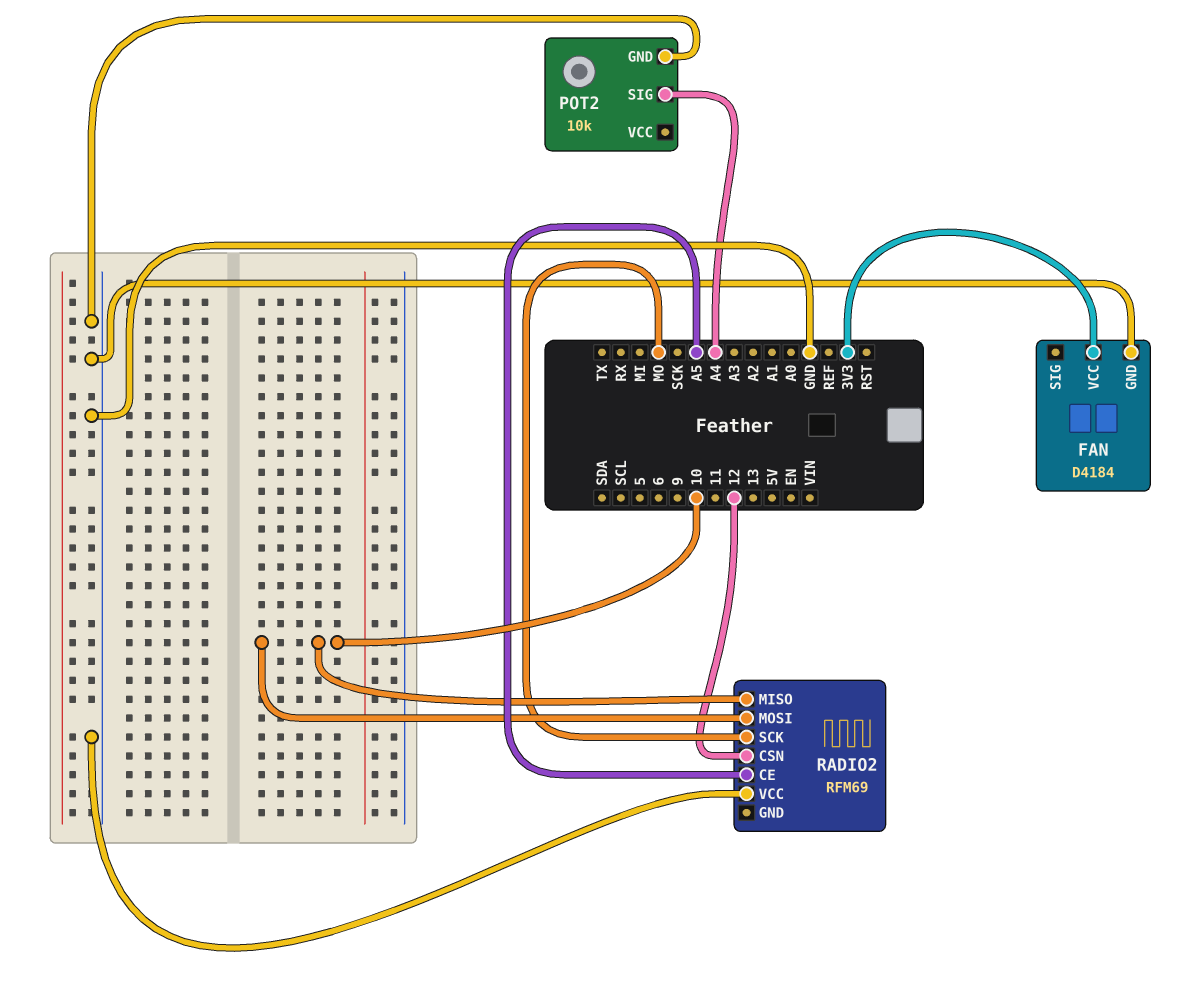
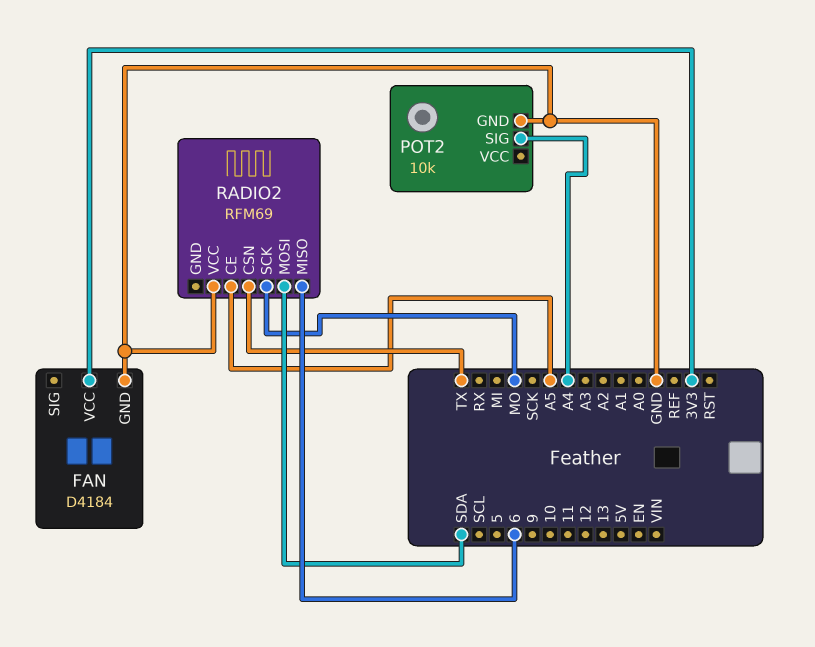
RADIO2 pin CSN: 12 -> TX
RADIO2 pin MISO: 10 -> 6
RADIO2 pin MOSI: 10 -> SDA

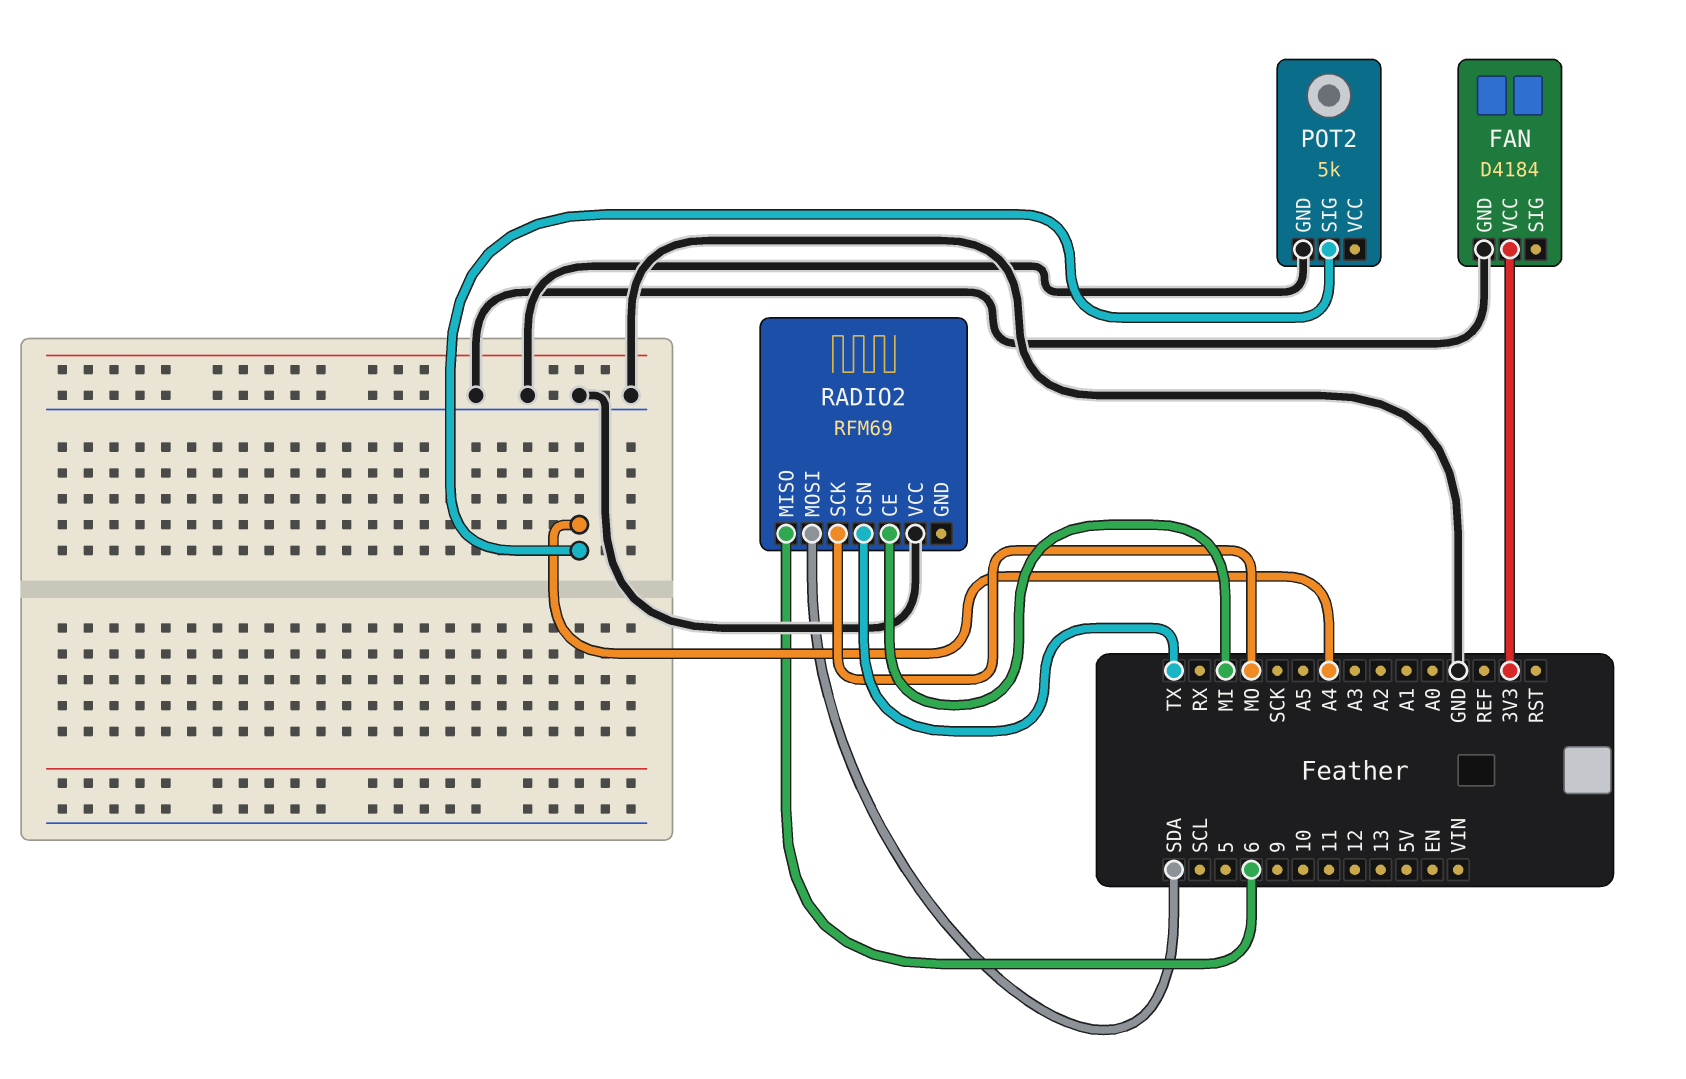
POT2: 10k -> 5k
RADIO2 pin CE: A5 -> MI

